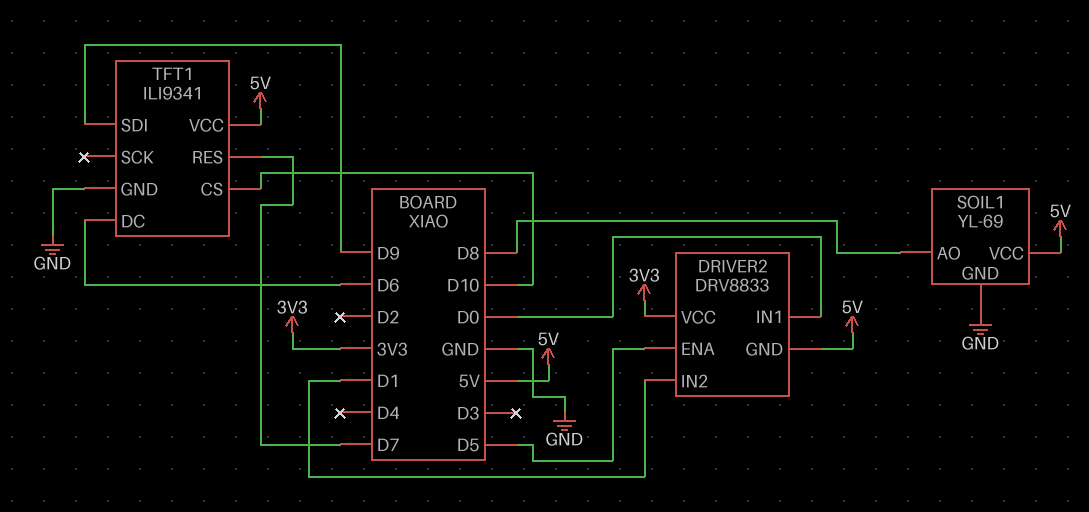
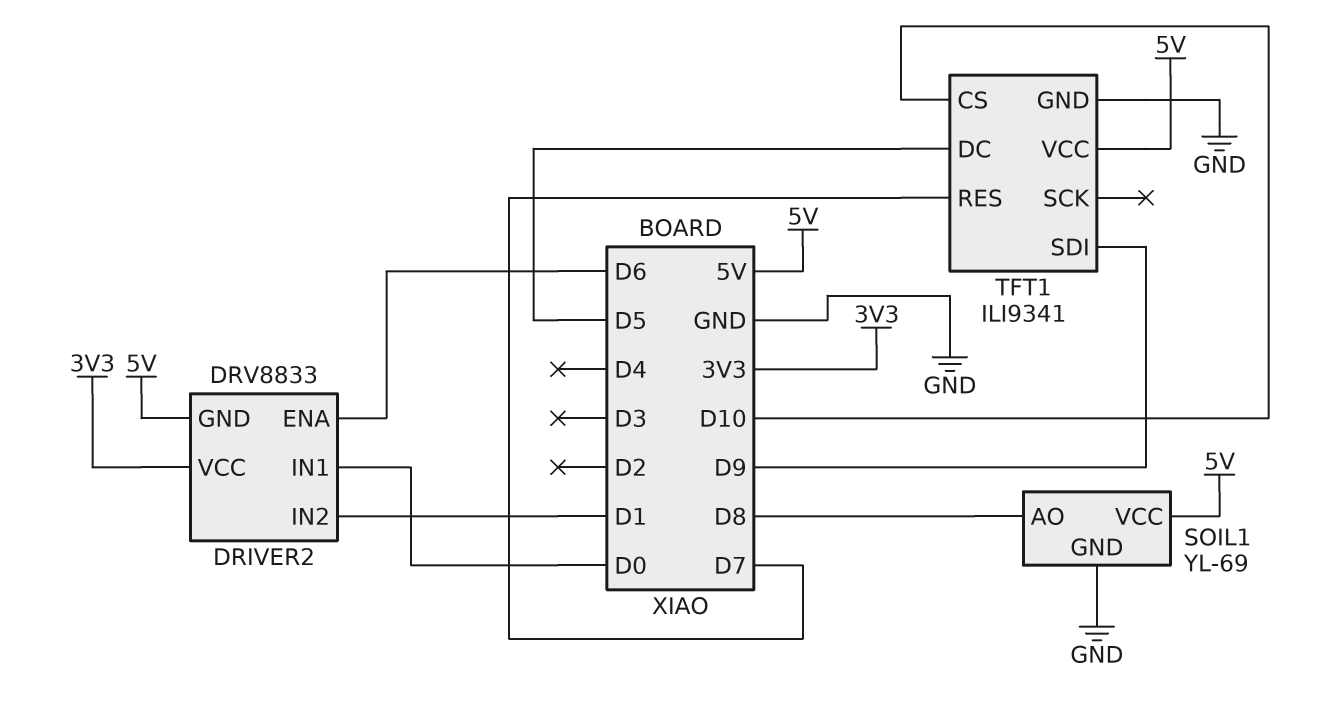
DRIVER2 pin ENA: D5 -> D6
TFT1 pin DC: D6 -> D5

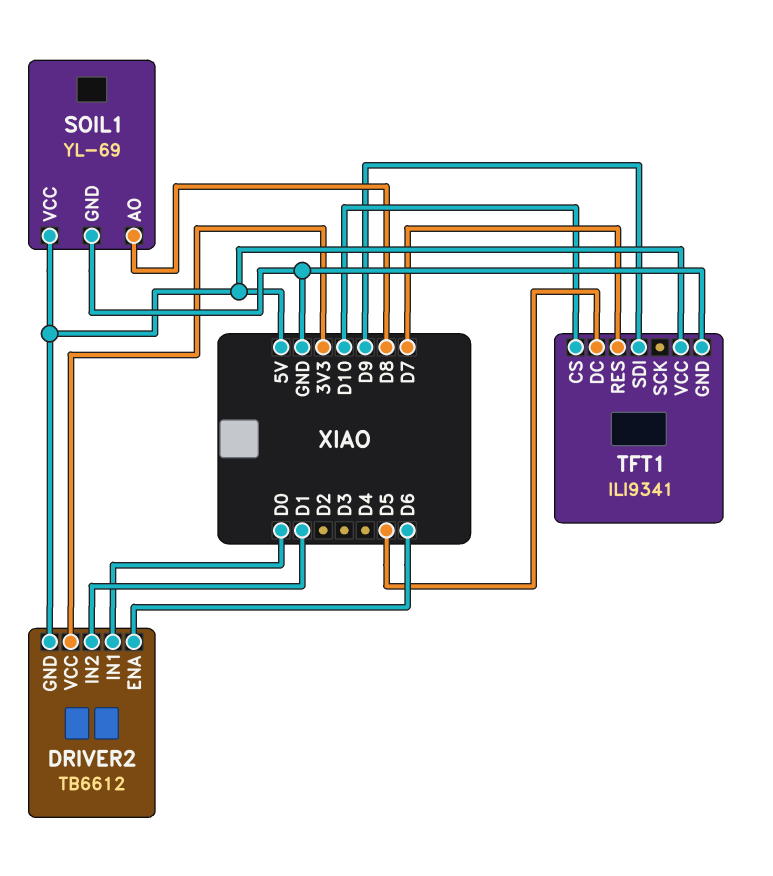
DRIVER2: DRV8833 -> TB6612

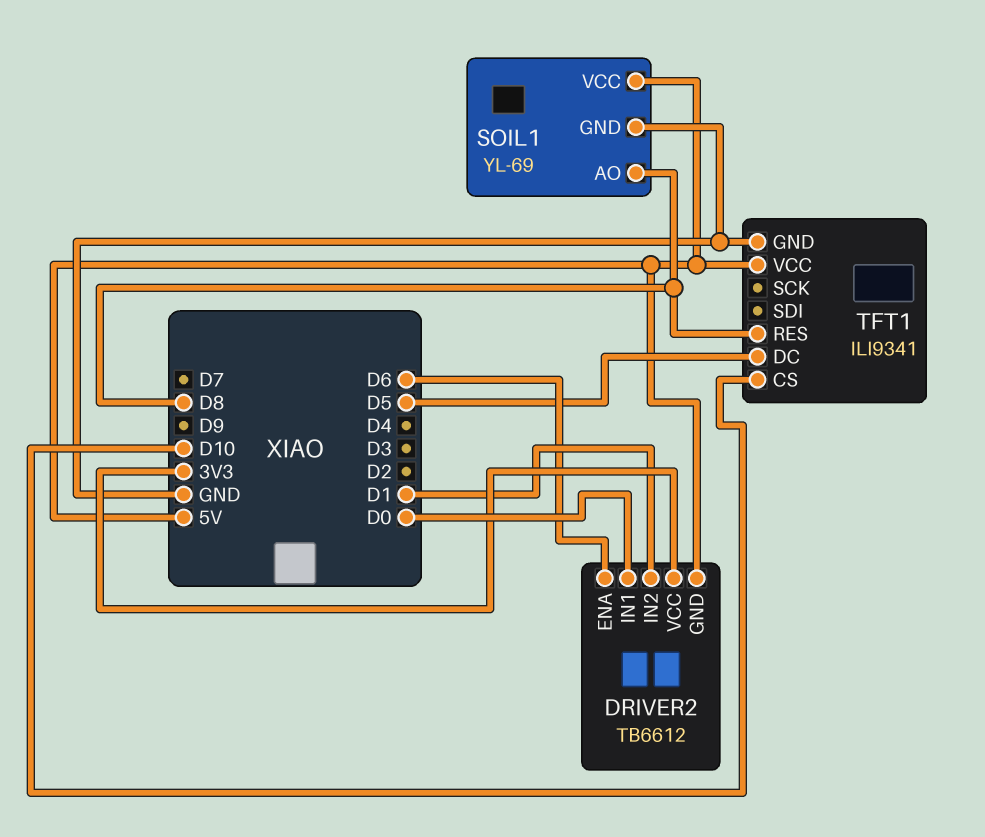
TFT1 pin RES: D7 -> D8
TFT1 pin SDI: D9 -> none

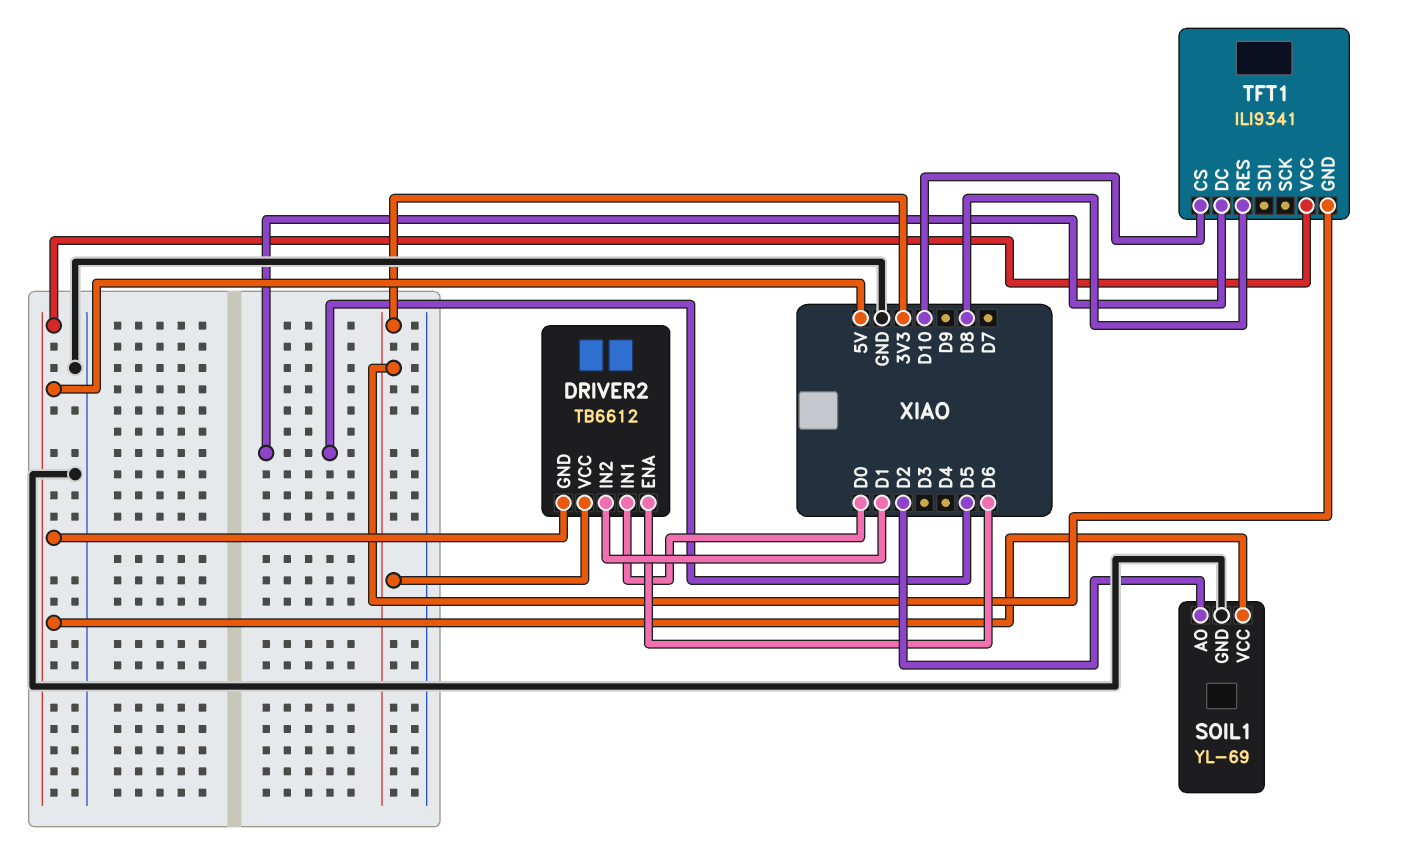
SOIL1 pin AO: D8 -> D2
TFT1 pin GND: GND -> 3V3

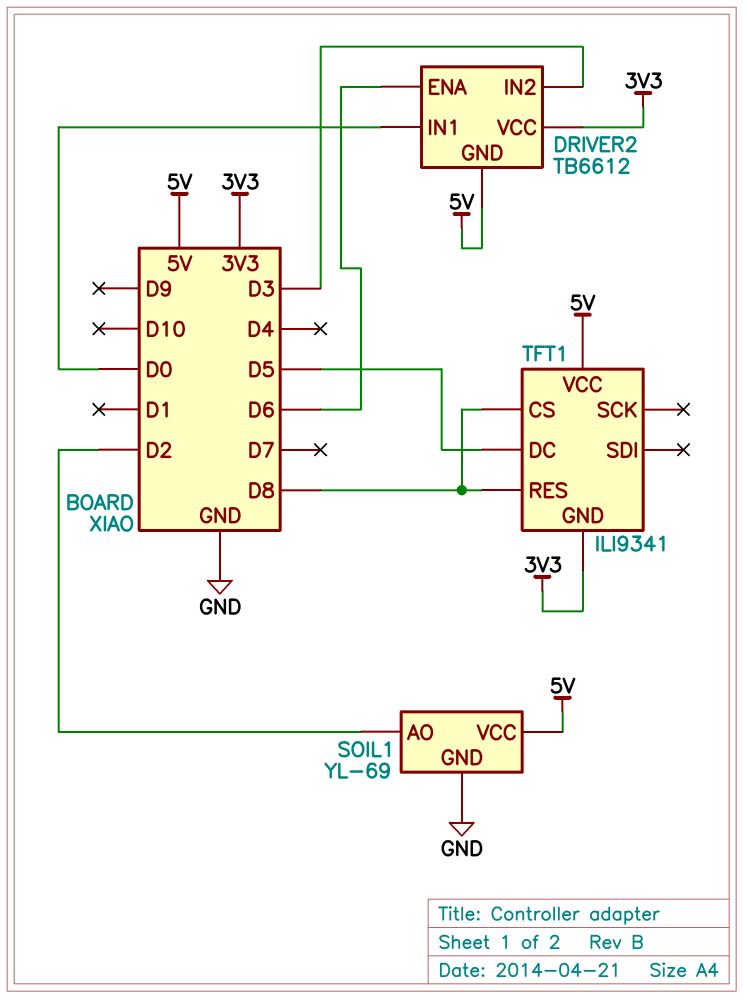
DRIVER2 pin IN2: D1 -> D3
TFT1 pin CS: D10 -> D8

